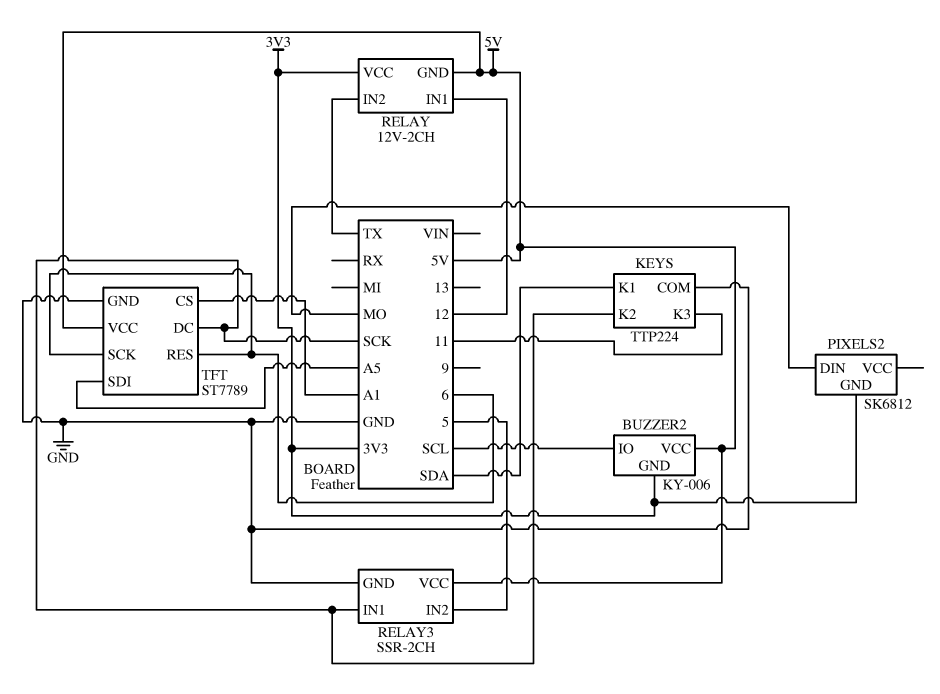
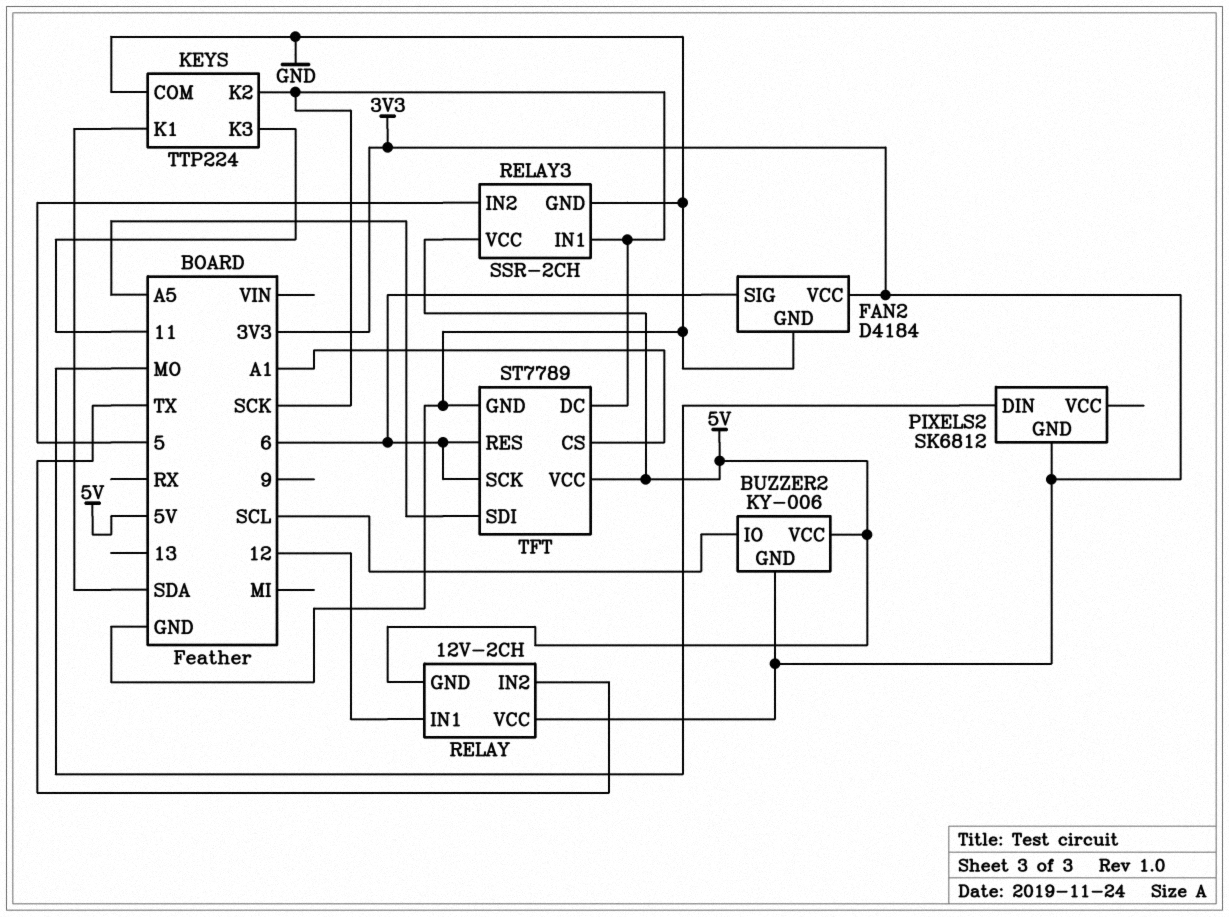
FAN2: none -> D4184
FAN2 pin GND: none -> GND
FAN2 pin SIG: none -> 6
FAN2 pin VCC: none -> 3V3

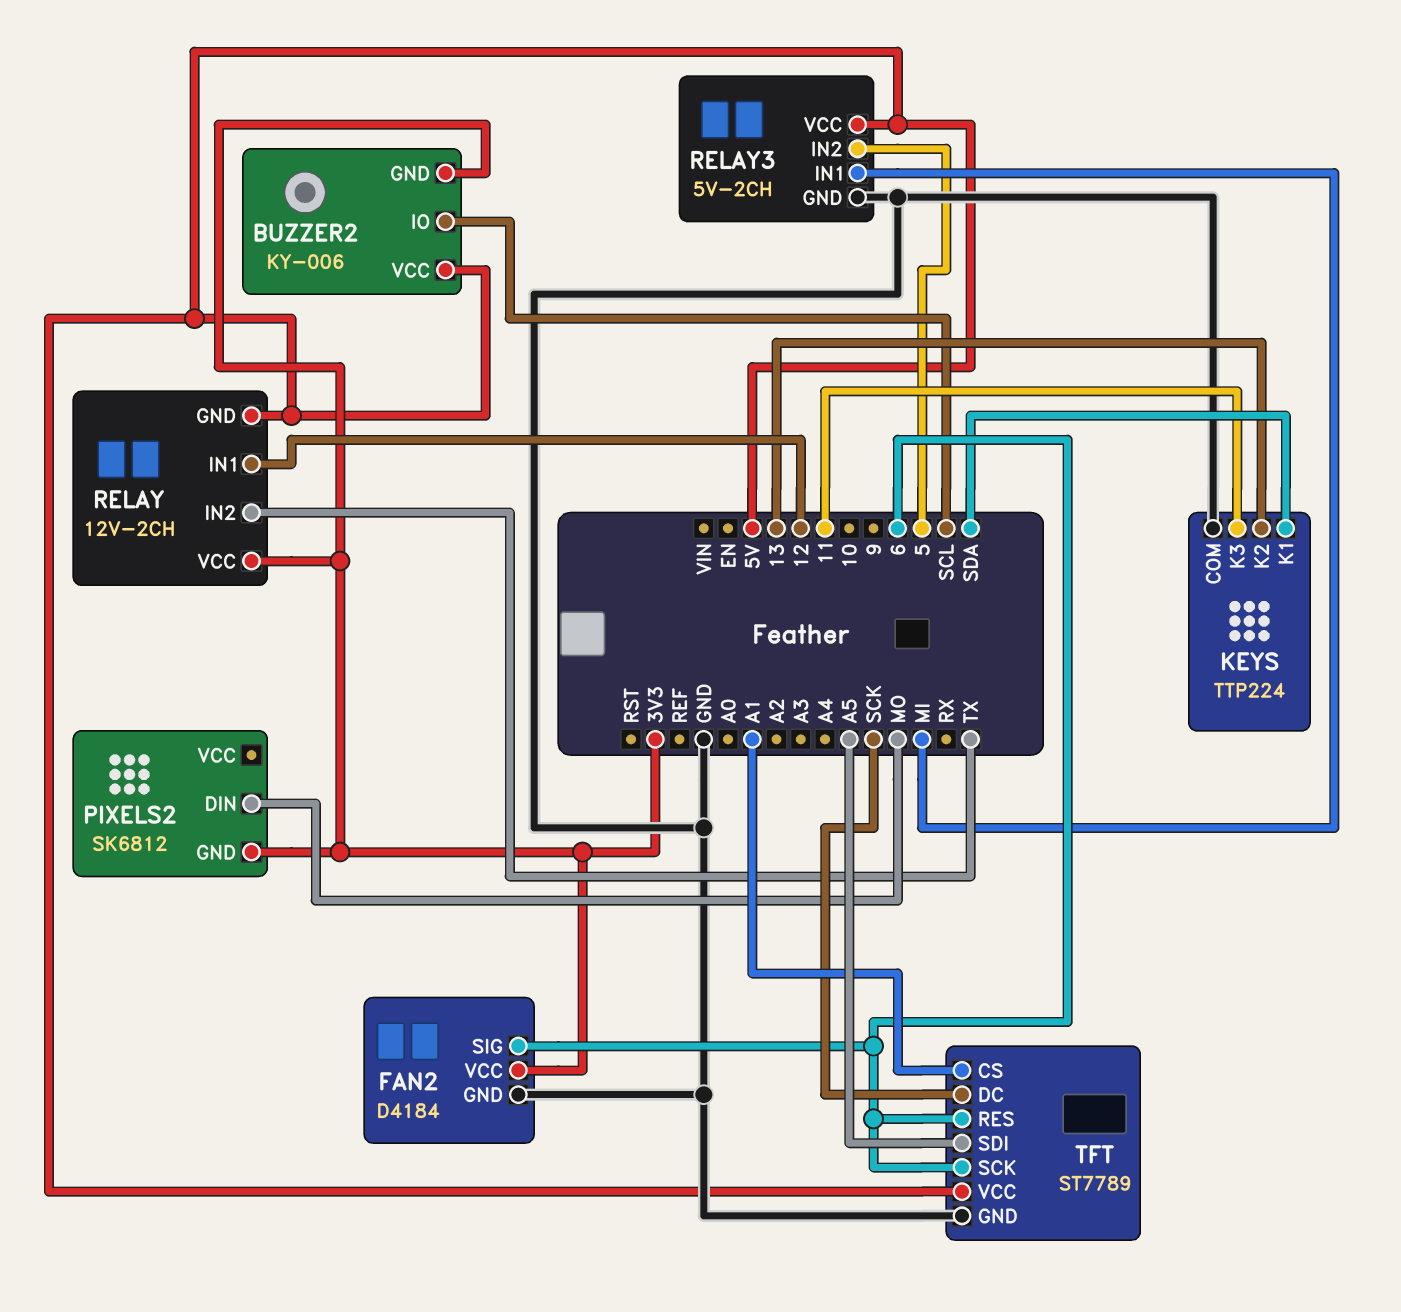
KEYS pin K2: SCK -> 13
RELAY3: SSR-2CH -> 5V-2CH
RELAY3 pin IN1: SCK -> MI

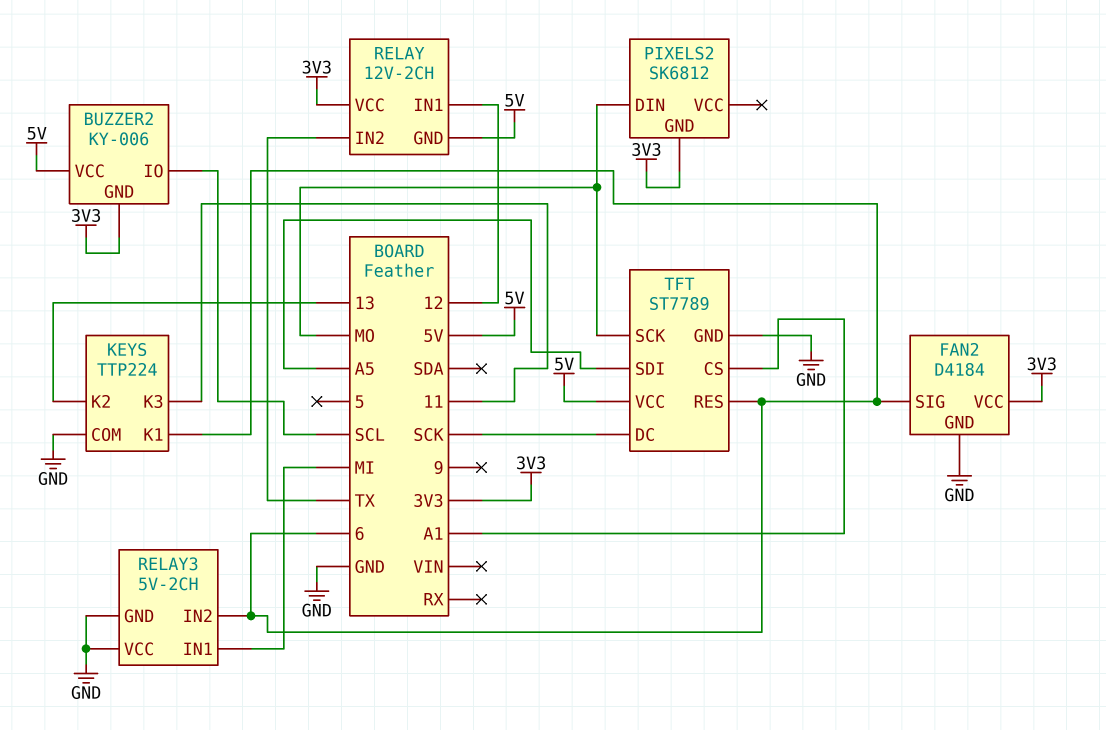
KEYS pin K1: SDA -> 6
RELAY3 pin IN2: 5 -> 6
RELAY3 pin VCC: 5V -> GND
TFT pin SCK: 6 -> MO

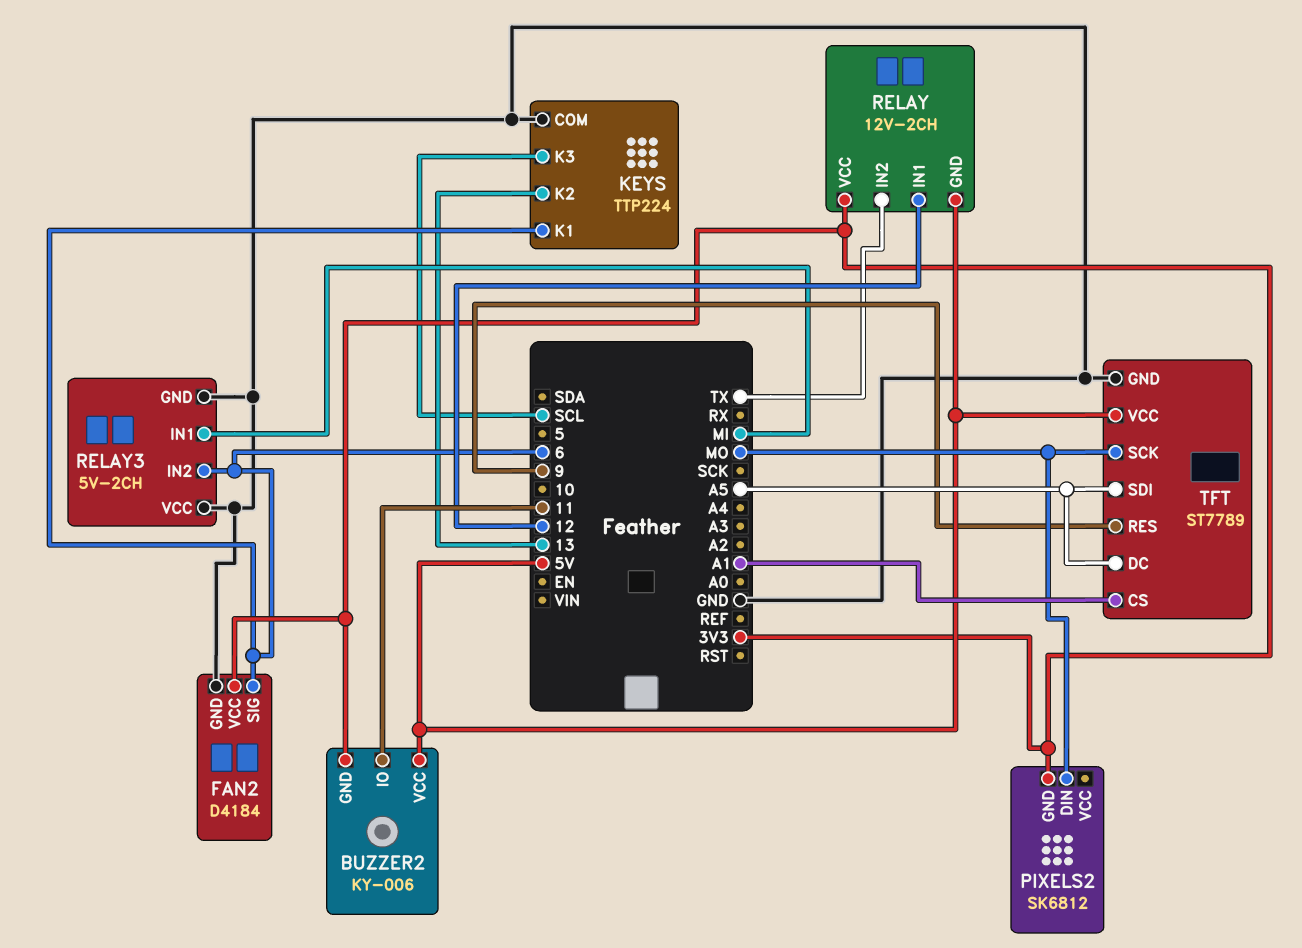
BUZZER2 pin IO: SCL -> 11
KEYS pin K3: 11 -> SCL
TFT pin DC: SCK -> A5
TFT pin RES: 6 -> 9

